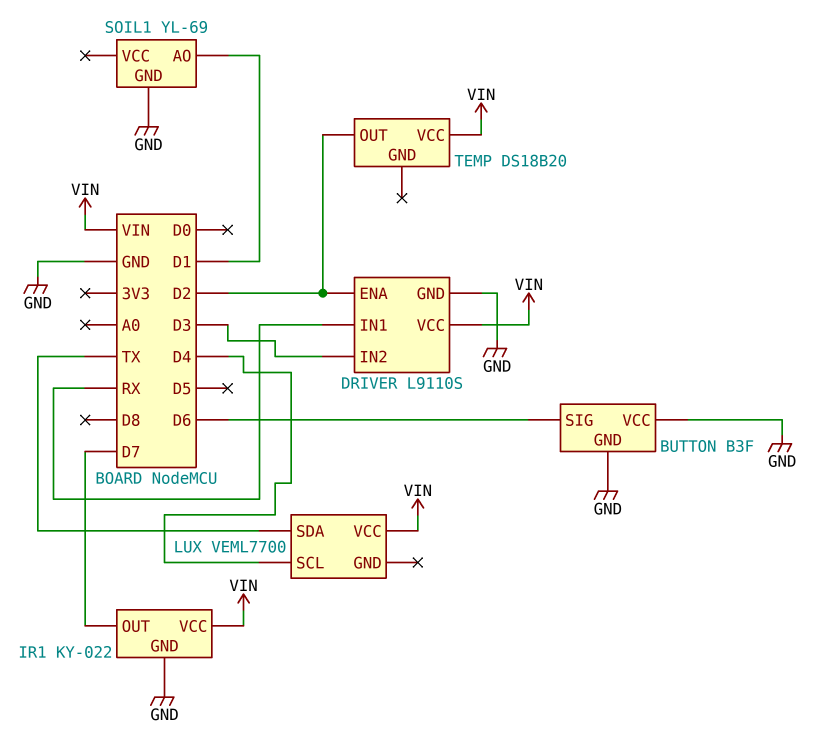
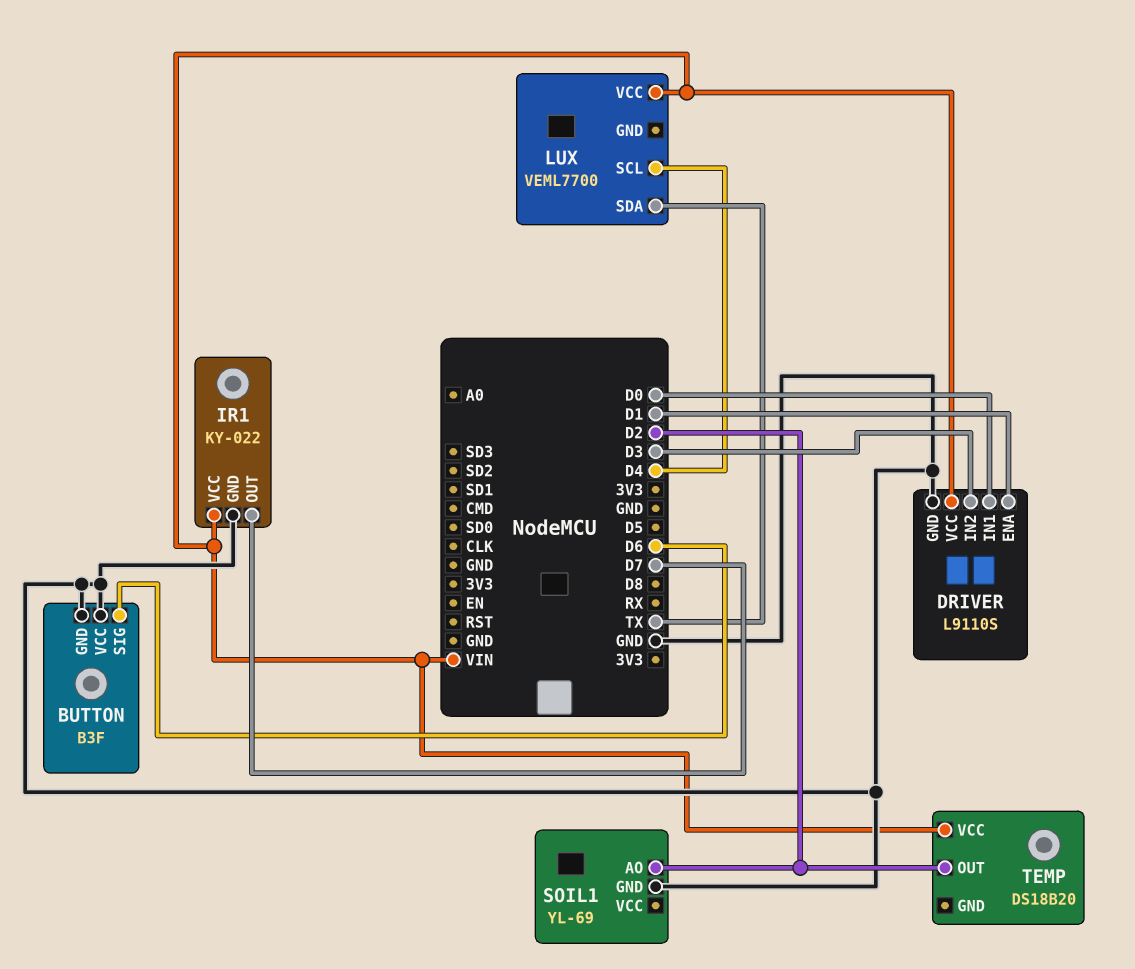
DRIVER pin ENA: D2 -> D1
DRIVER pin IN1: RX -> D0
SOIL1 pin AO: D1 -> D2

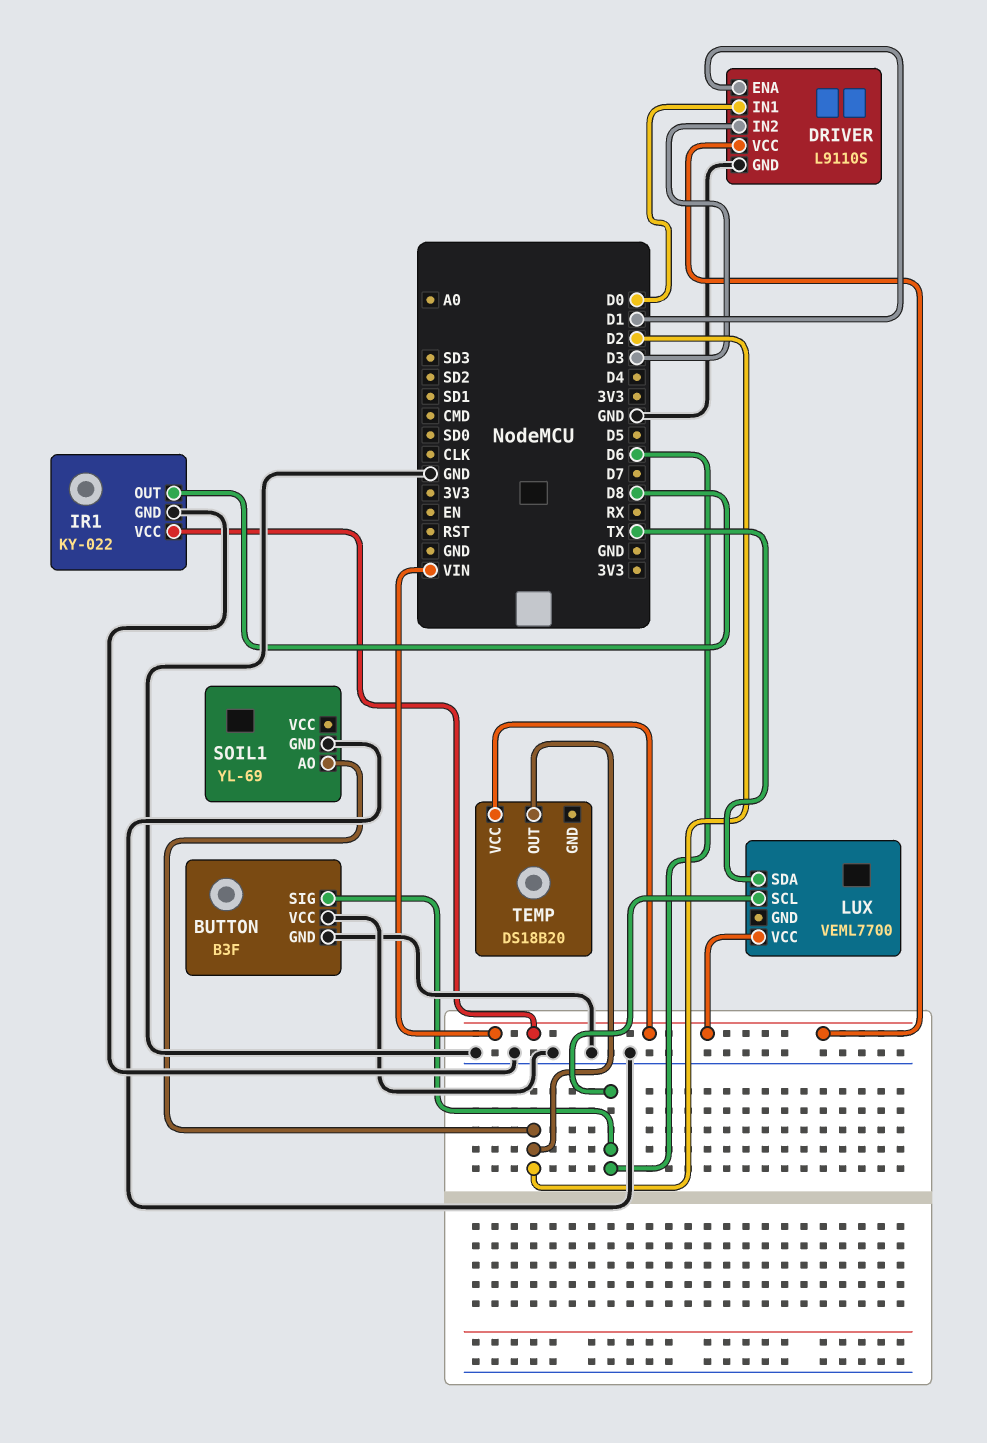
IR1 pin OUT: D7 -> D8
LUX pin SCL: D4 -> D6

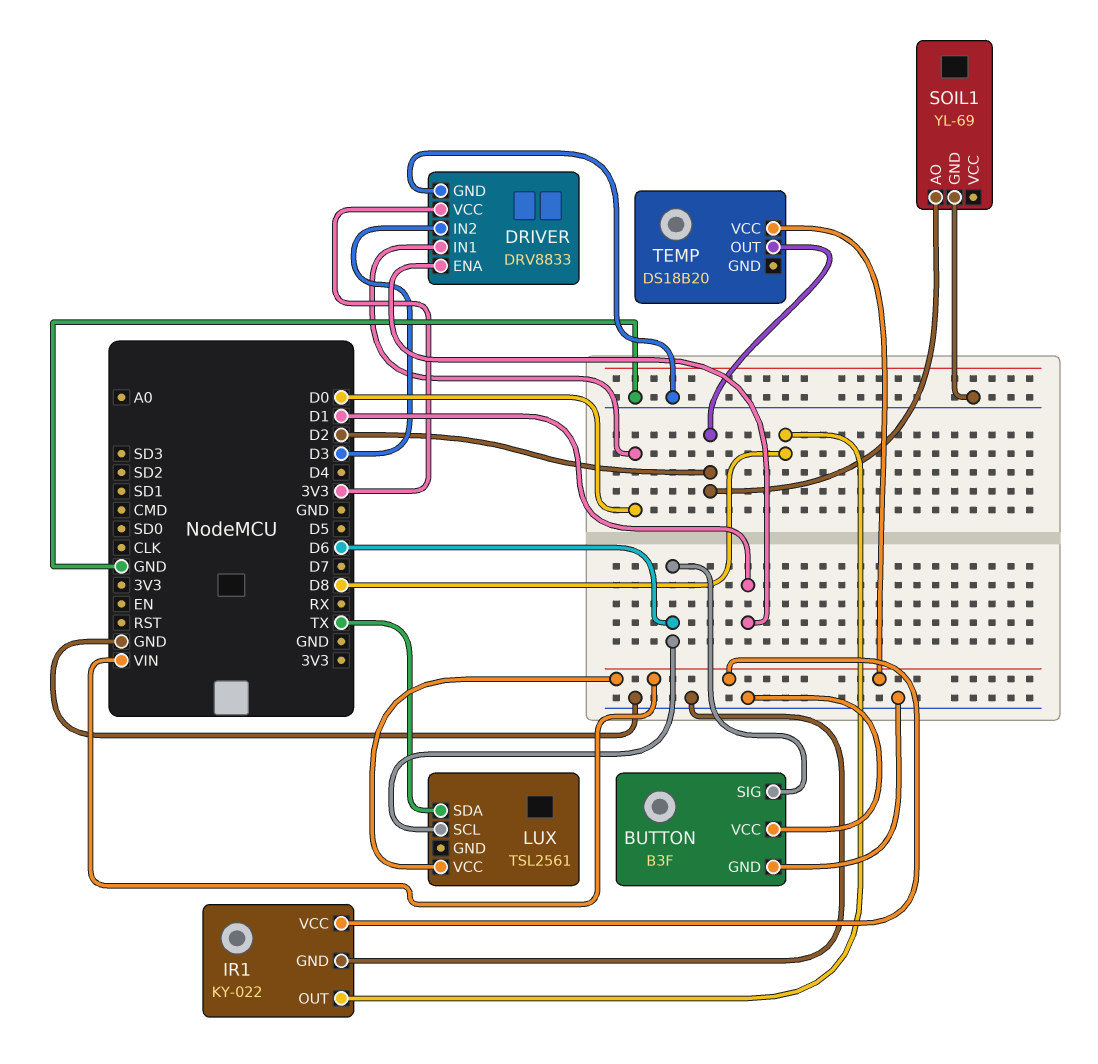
DRIVER: L9110S -> DRV8833
DRIVER pin VCC: VIN -> 3V3
LUX: VEML7700 -> TSL2561

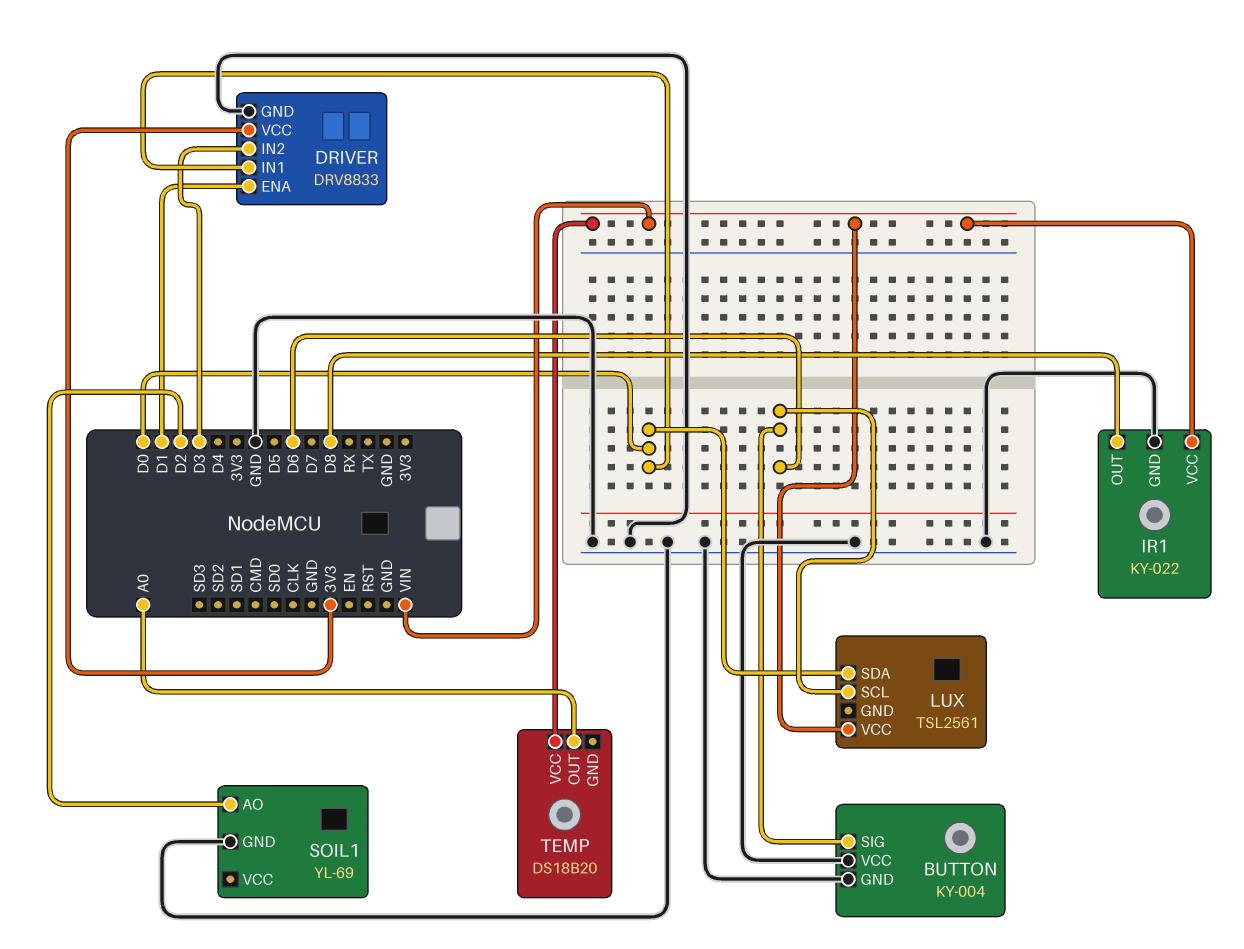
BUTTON: B3F -> KY-004
LUX pin SDA: TX -> D0
TEMP pin OUT: D2 -> A0

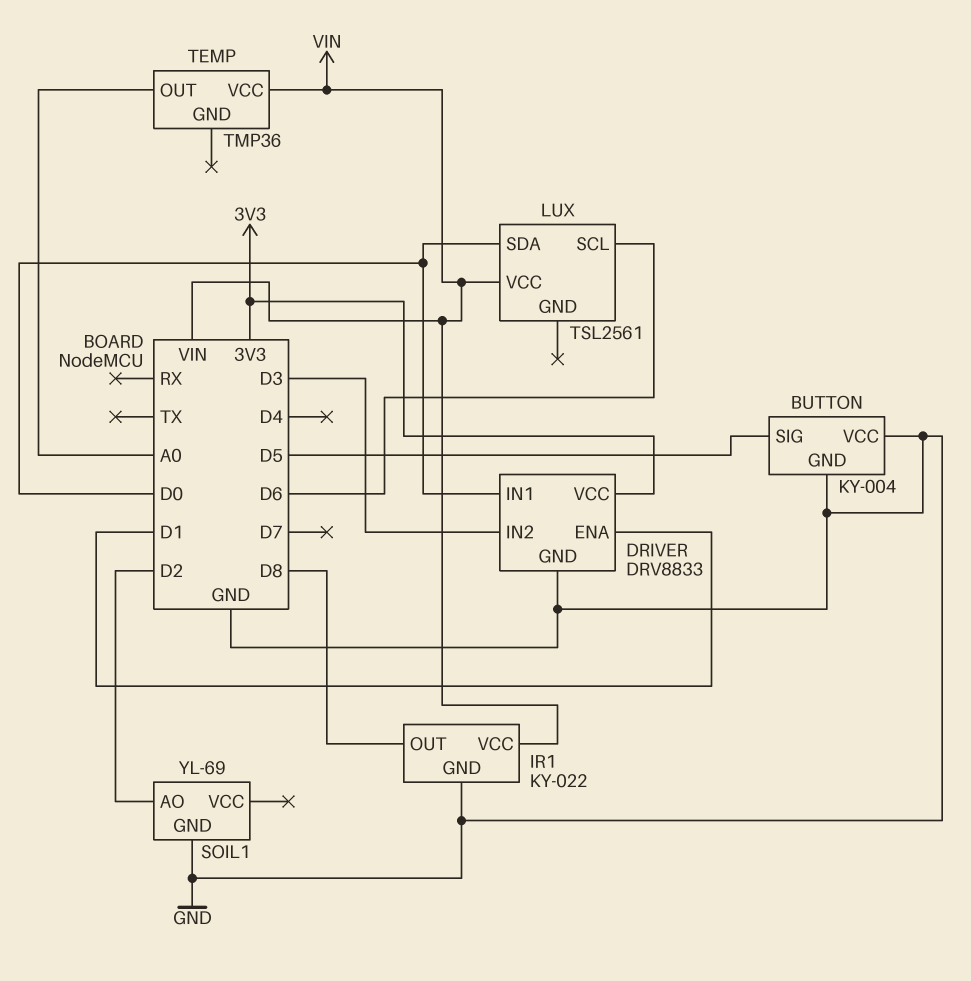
BUTTON pin SIG: D6 -> D5
TEMP: DS18B20 -> TMP36

